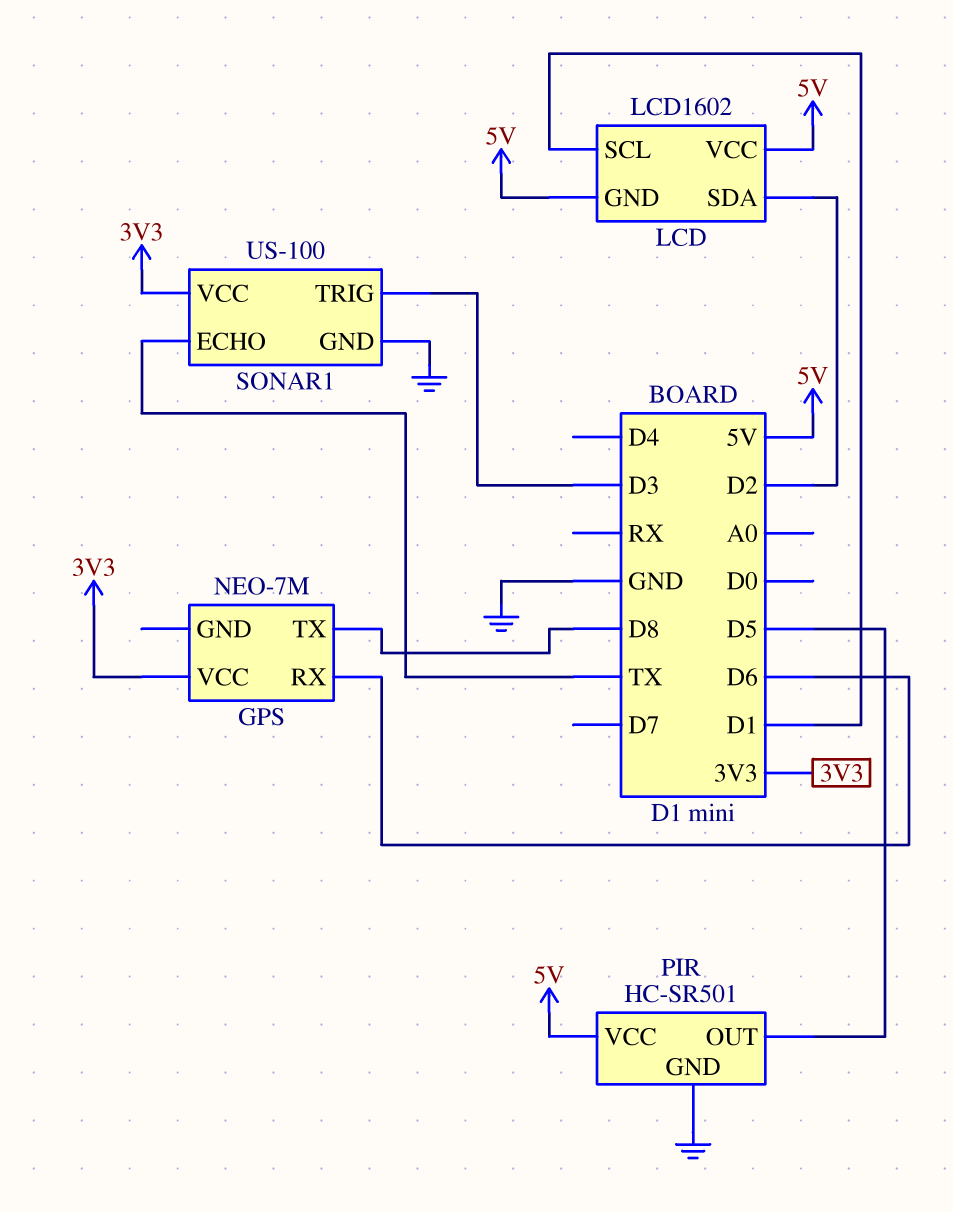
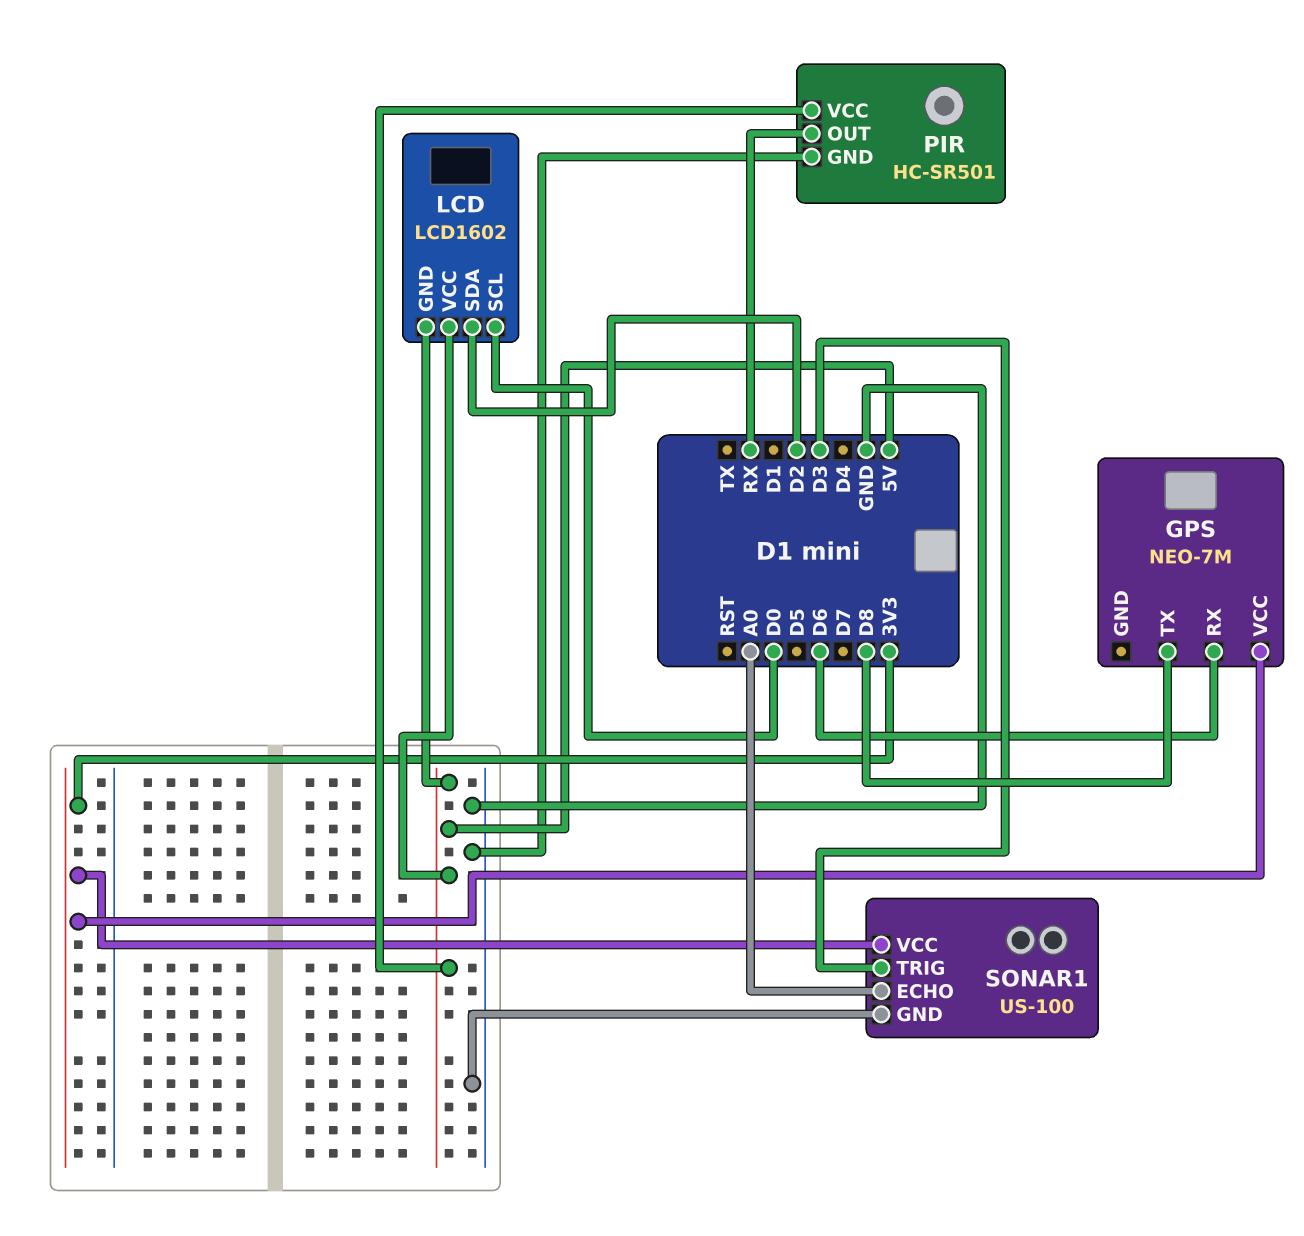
LCD pin SCL: D1 -> D0
PIR pin OUT: D5 -> RX
SONAR1 pin ECHO: TX -> A0

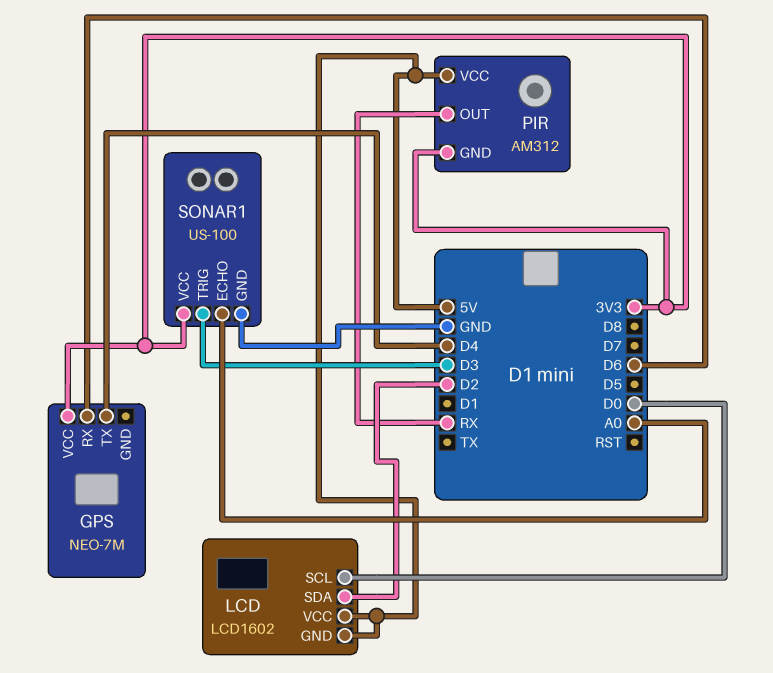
GPS pin TX: D8 -> D4
PIR: HC-SR501 -> AM312
PIR pin GND: GND -> 3V3

